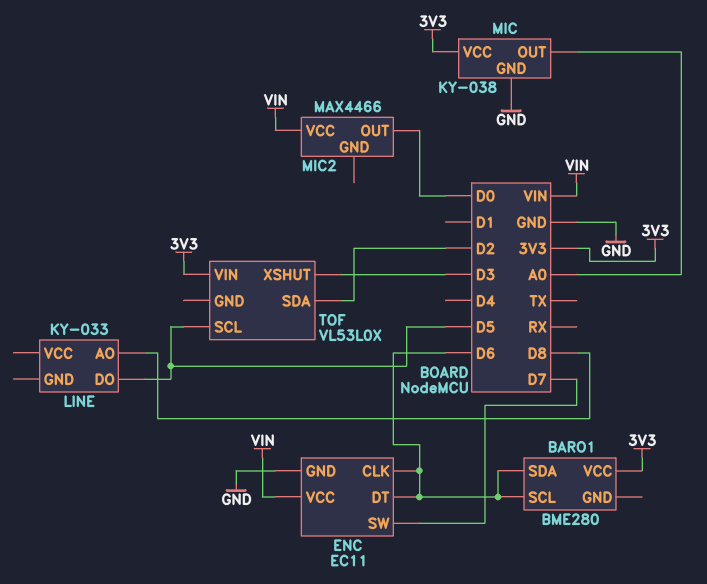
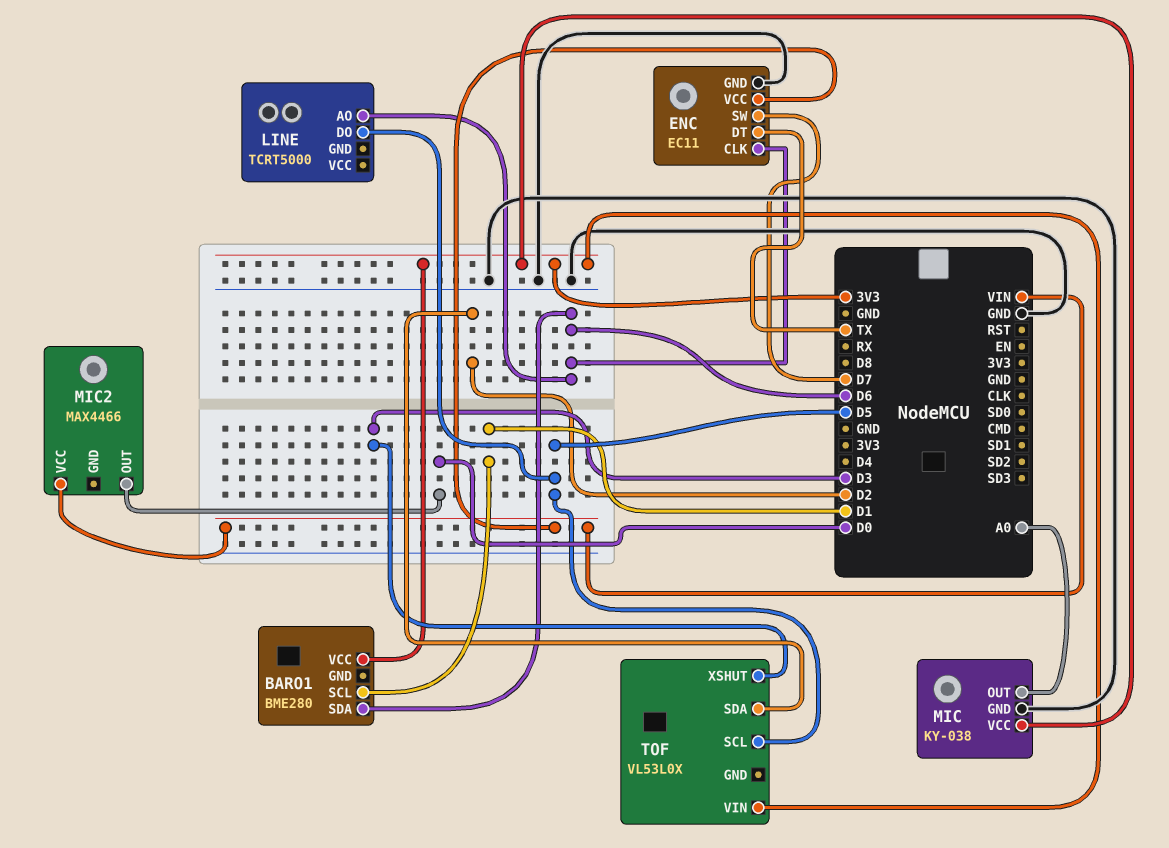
BARO1 pin SCL: D6 -> D1
ENC pin DT: D6 -> TX
LINE: KY-033 -> TCRT5000
LINE pin AO: D8 -> D6

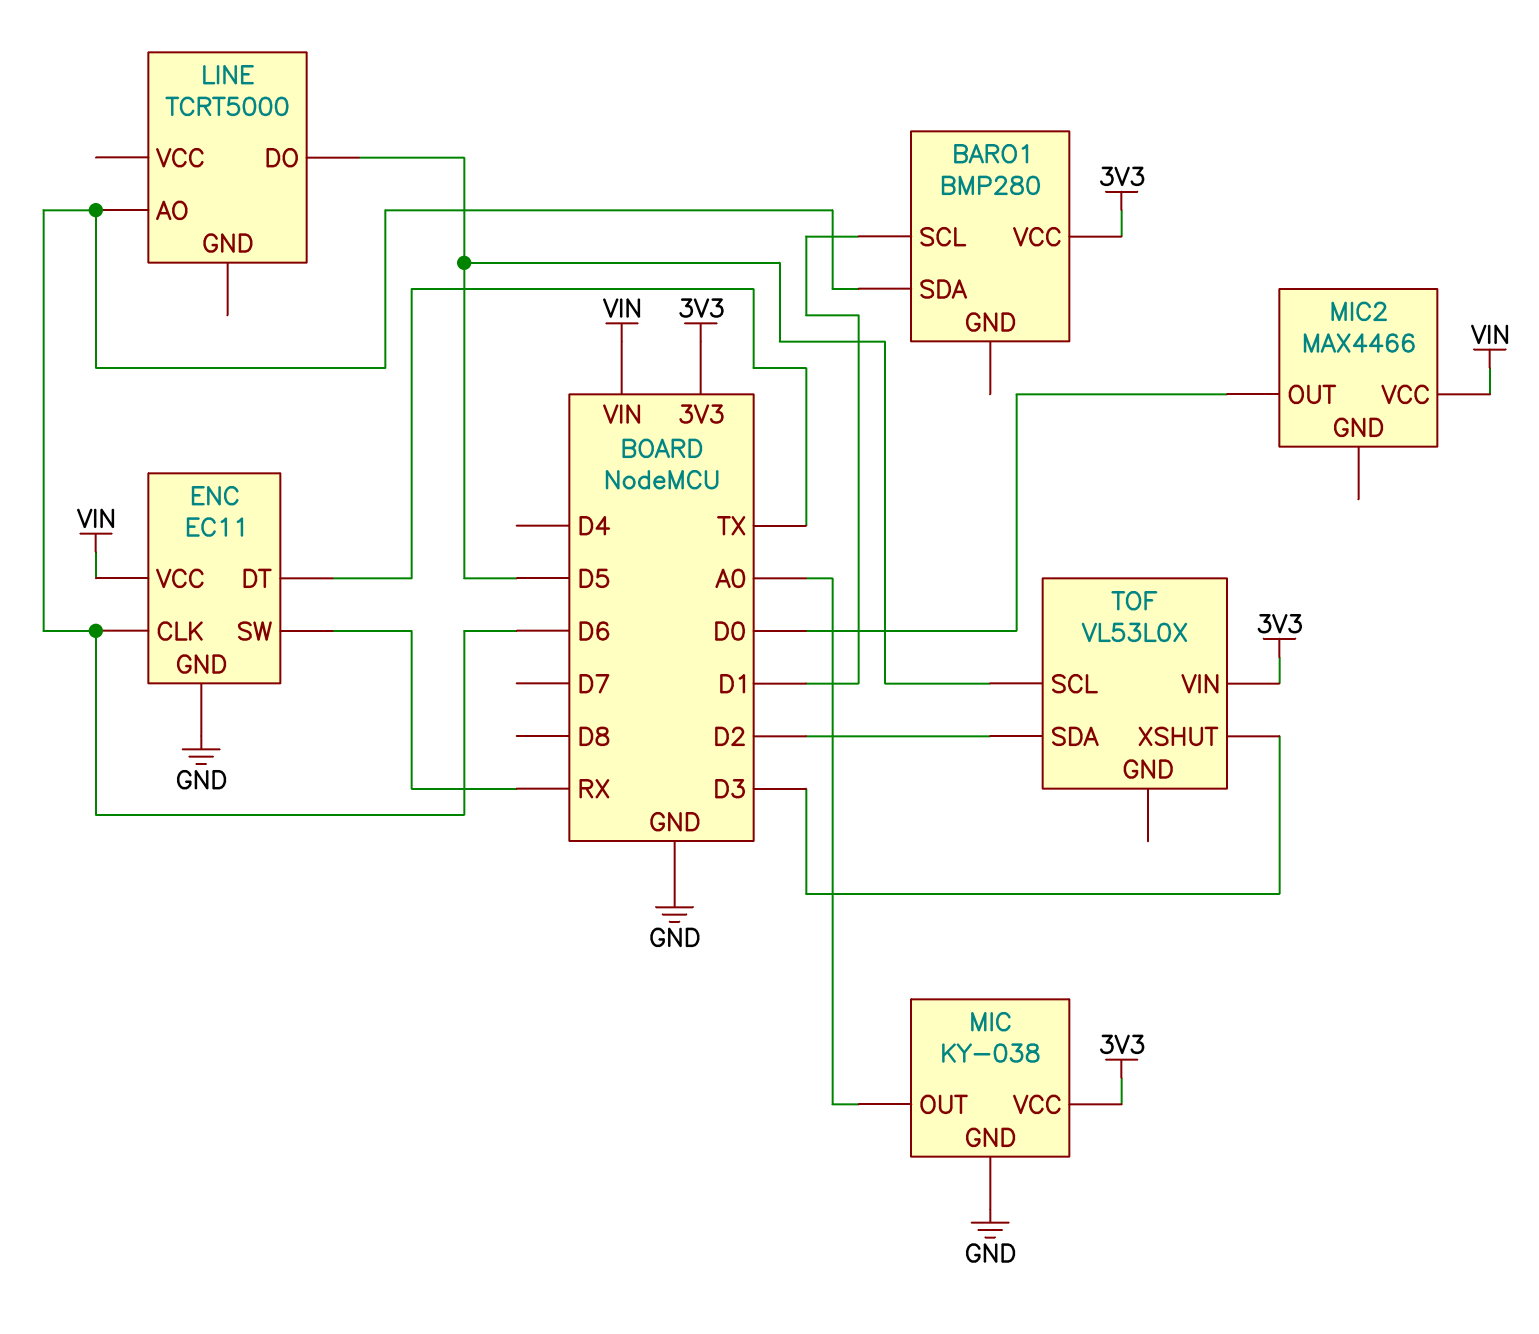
BARO1: BME280 -> BMP280
ENC pin SW: D7 -> RX

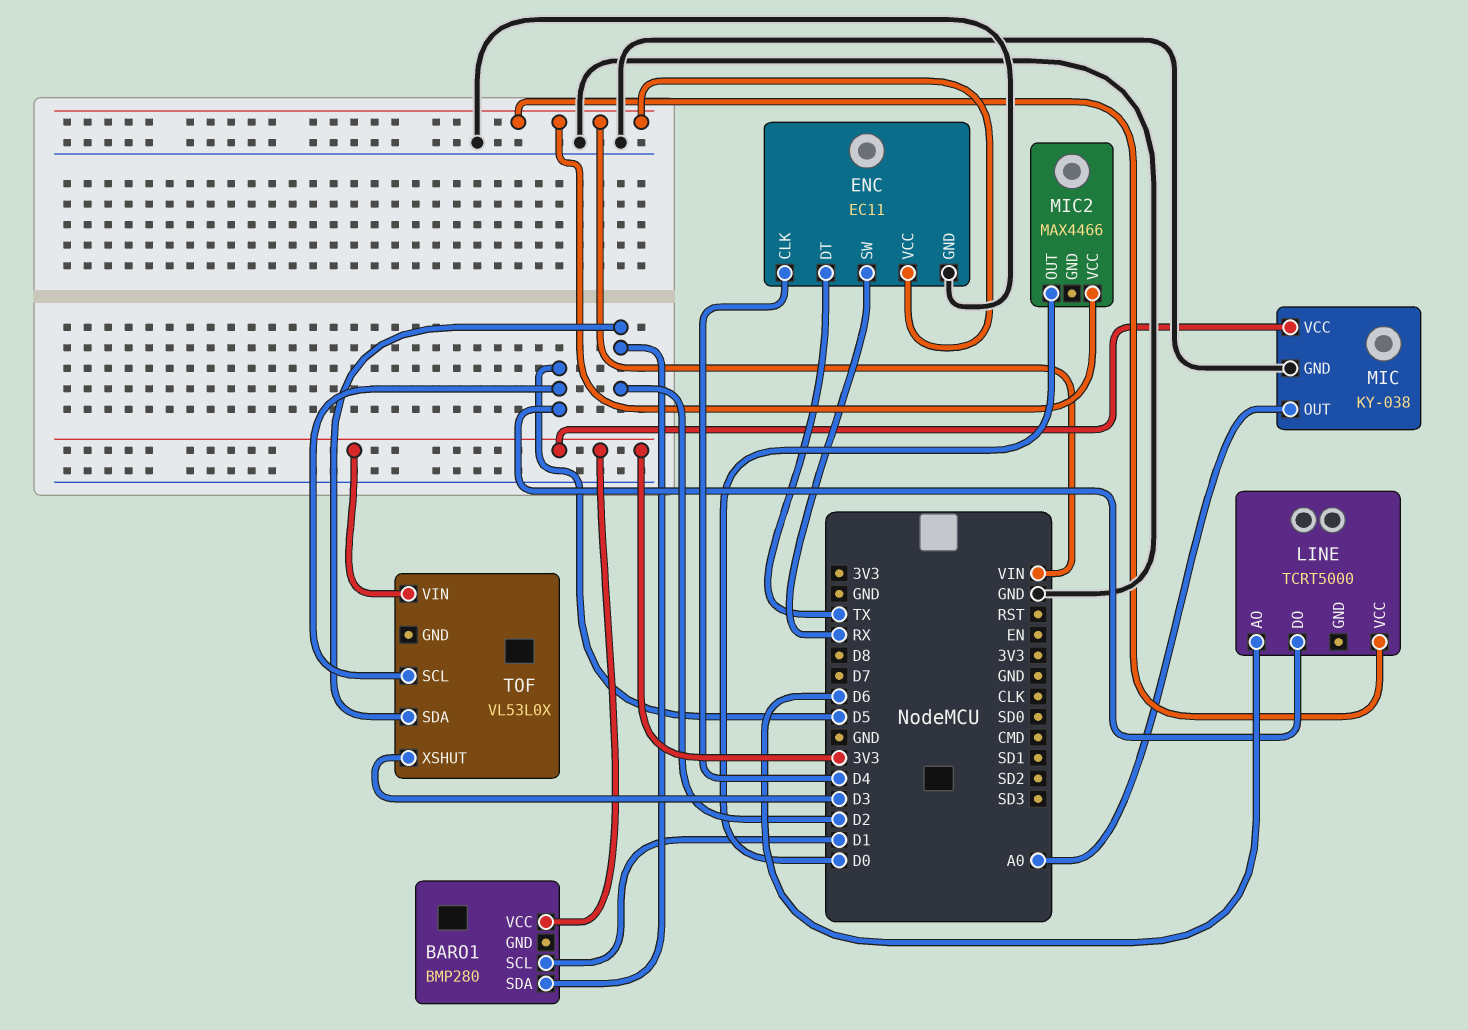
BARO1 pin SDA: D6 -> D2
ENC pin CLK: D6 -> D4
LINE pin VCC: none -> VIN

